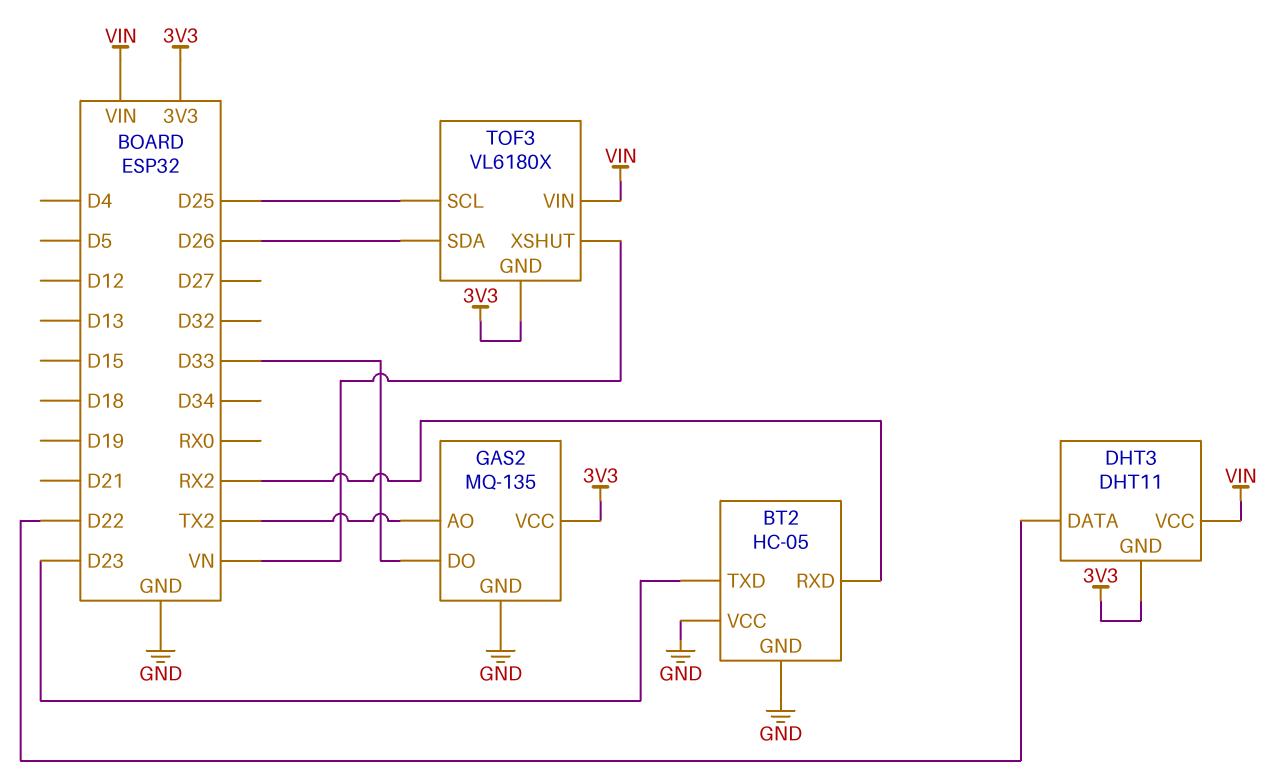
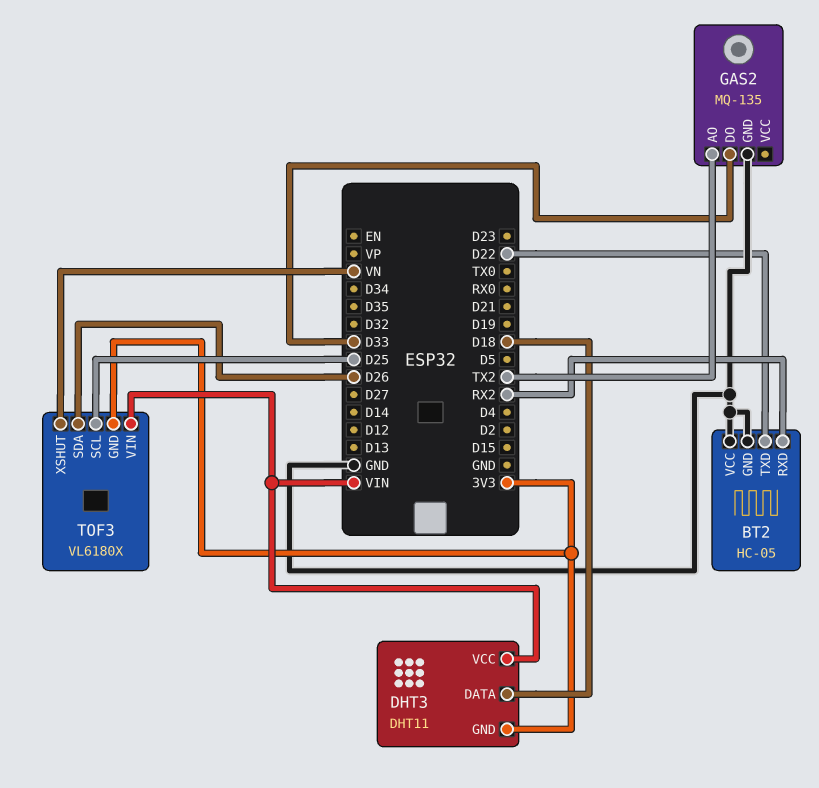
BT2 pin TXD: D23 -> D22
DHT3 pin DATA: D22 -> D18
GAS2 pin VCC: 3V3 -> none

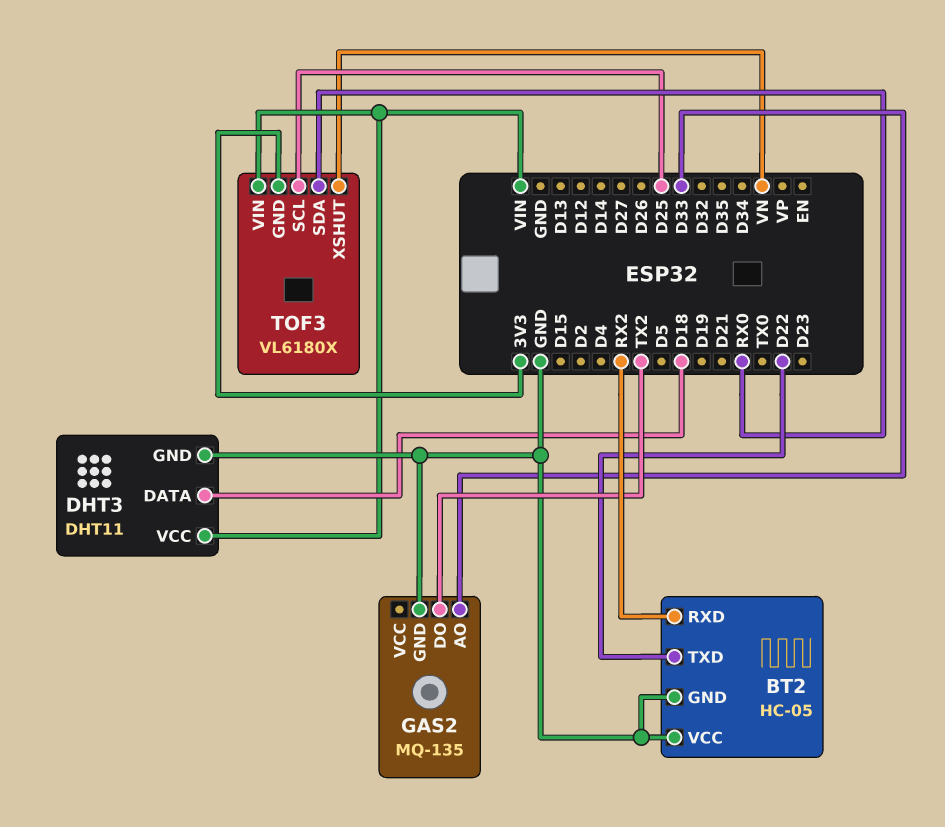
DHT3 pin GND: 3V3 -> GND
GAS2 pin AO: TX2 -> D33
GAS2 pin DO: D33 -> TX2
TOF3 pin SDA: D26 -> RX0

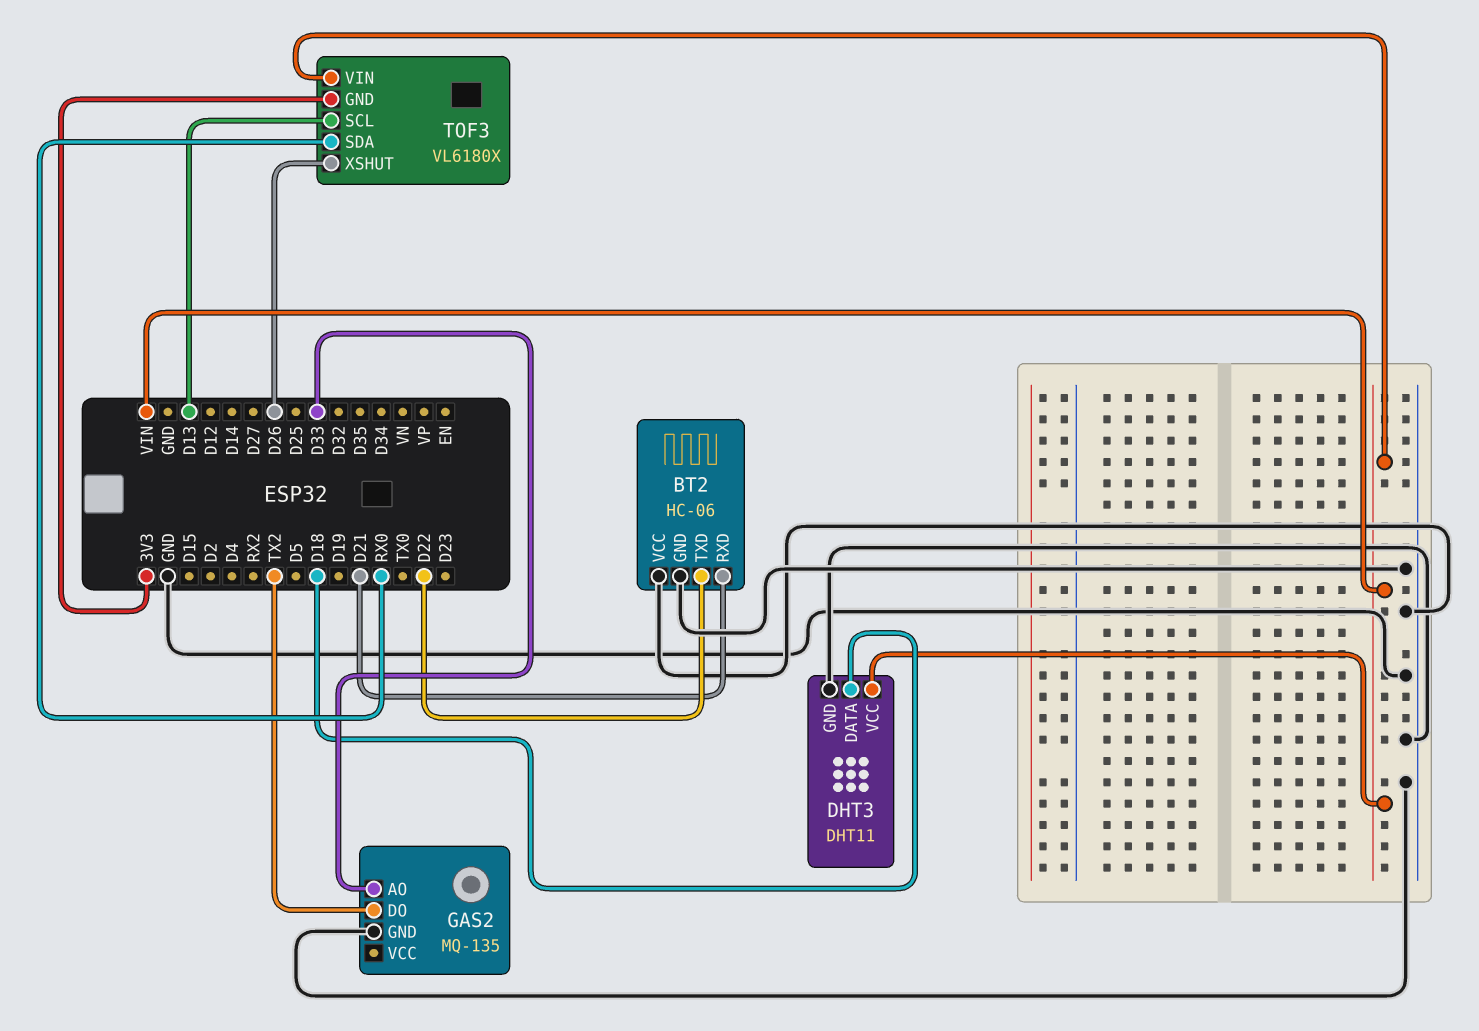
BT2: HC-05 -> HC-06
BT2 pin RXD: RX2 -> D21
TOF3 pin SCL: D25 -> D13
TOF3 pin XSHUT: VN -> D26

